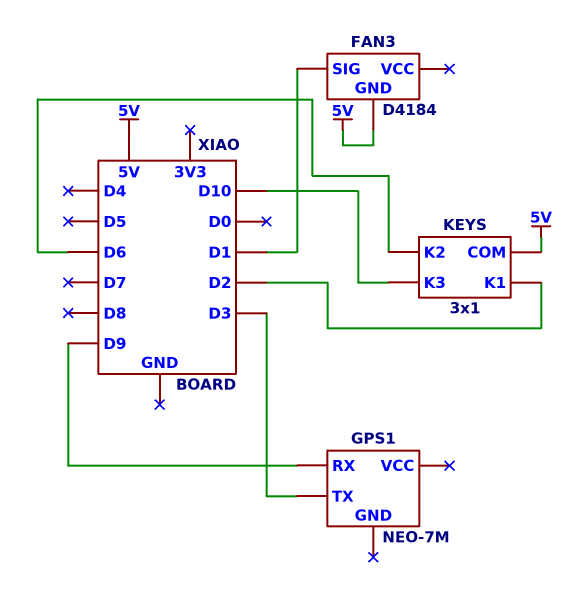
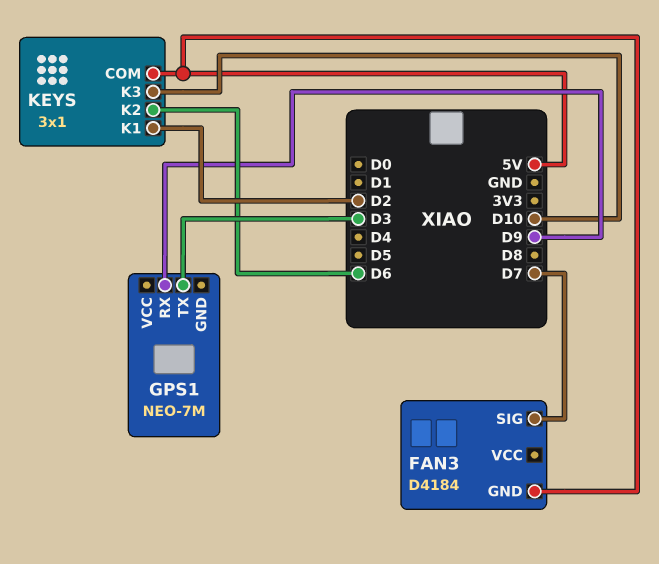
FAN3 pin SIG: D1 -> D7

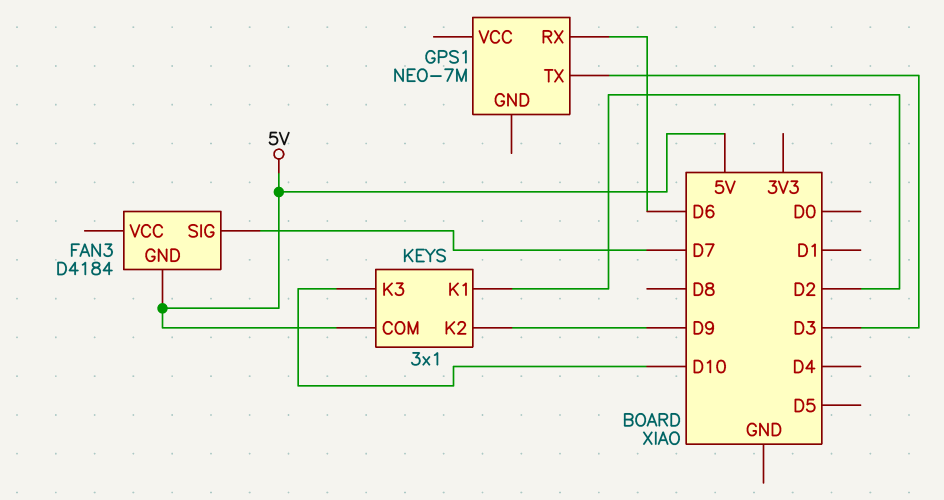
GPS1 pin RX: D9 -> D6
KEYS pin K2: D6 -> D9

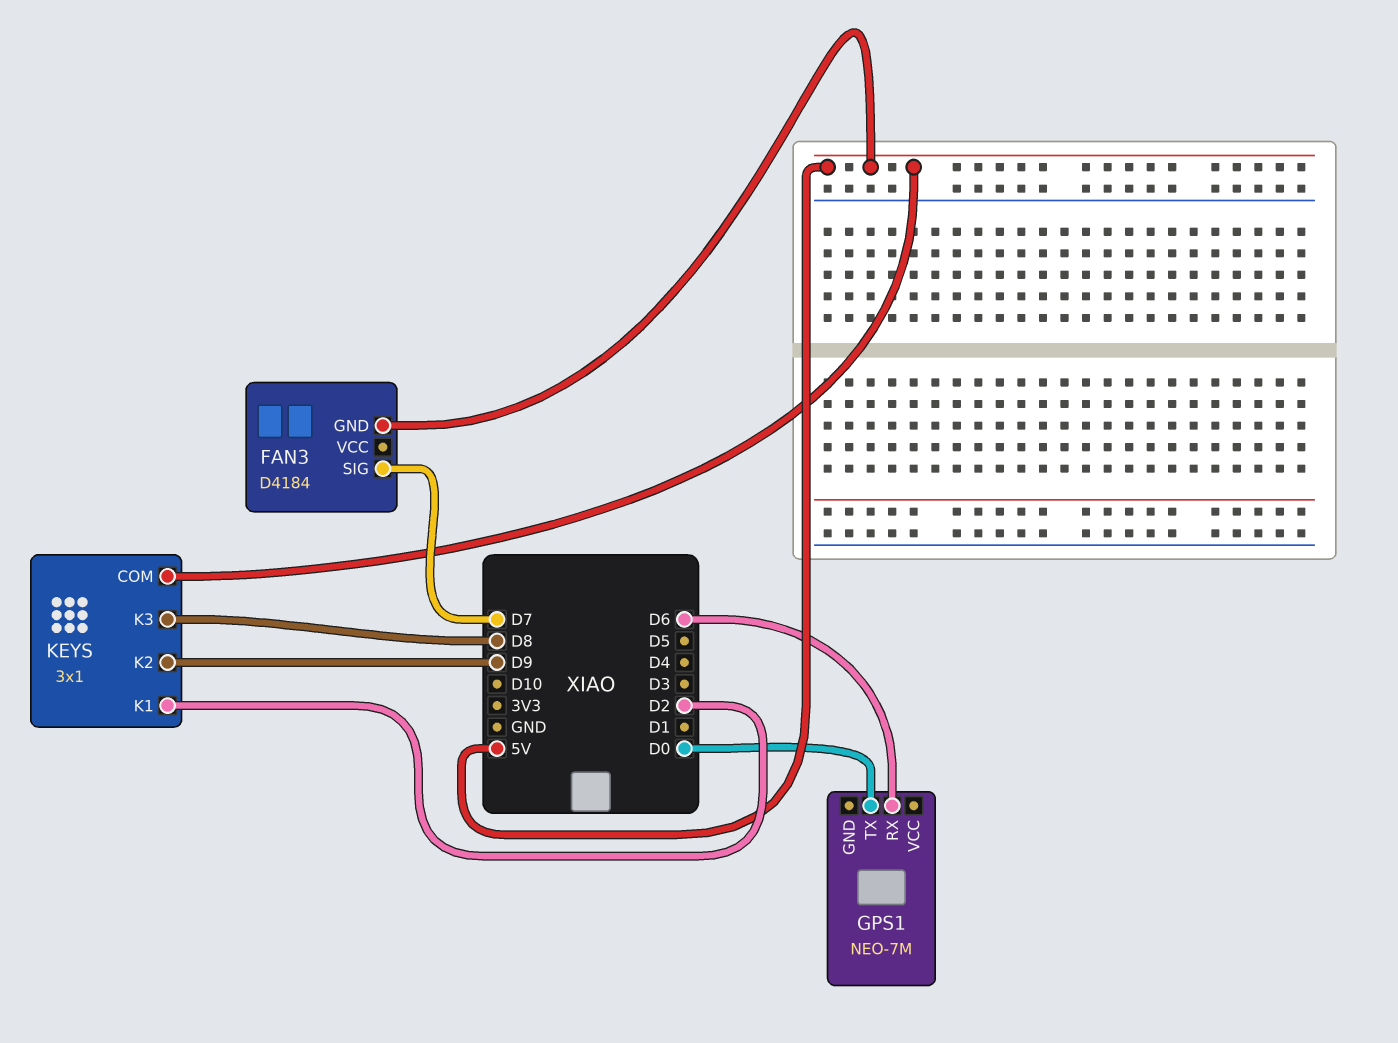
GPS1 pin TX: D3 -> D0
KEYS pin K3: D10 -> D8

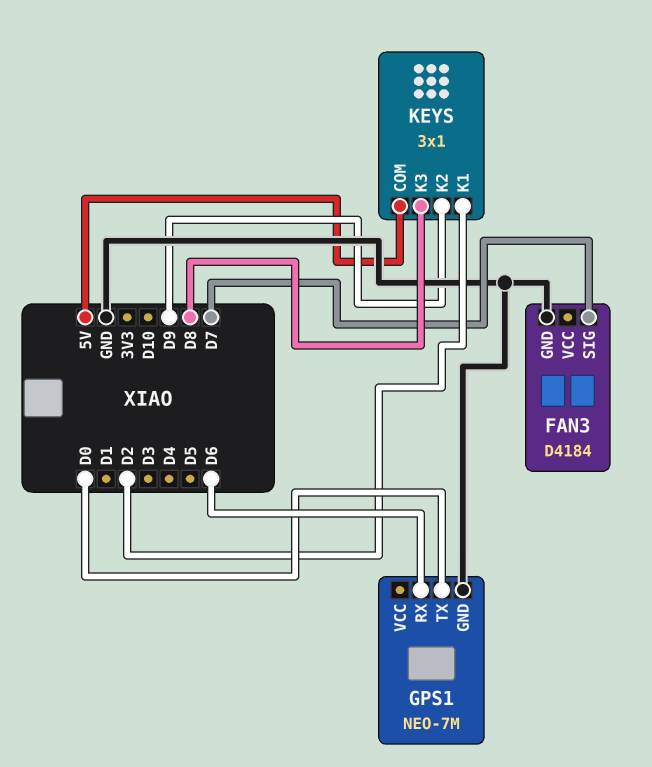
FAN3 pin GND: 5V -> GND
GPS1 pin GND: none -> GND

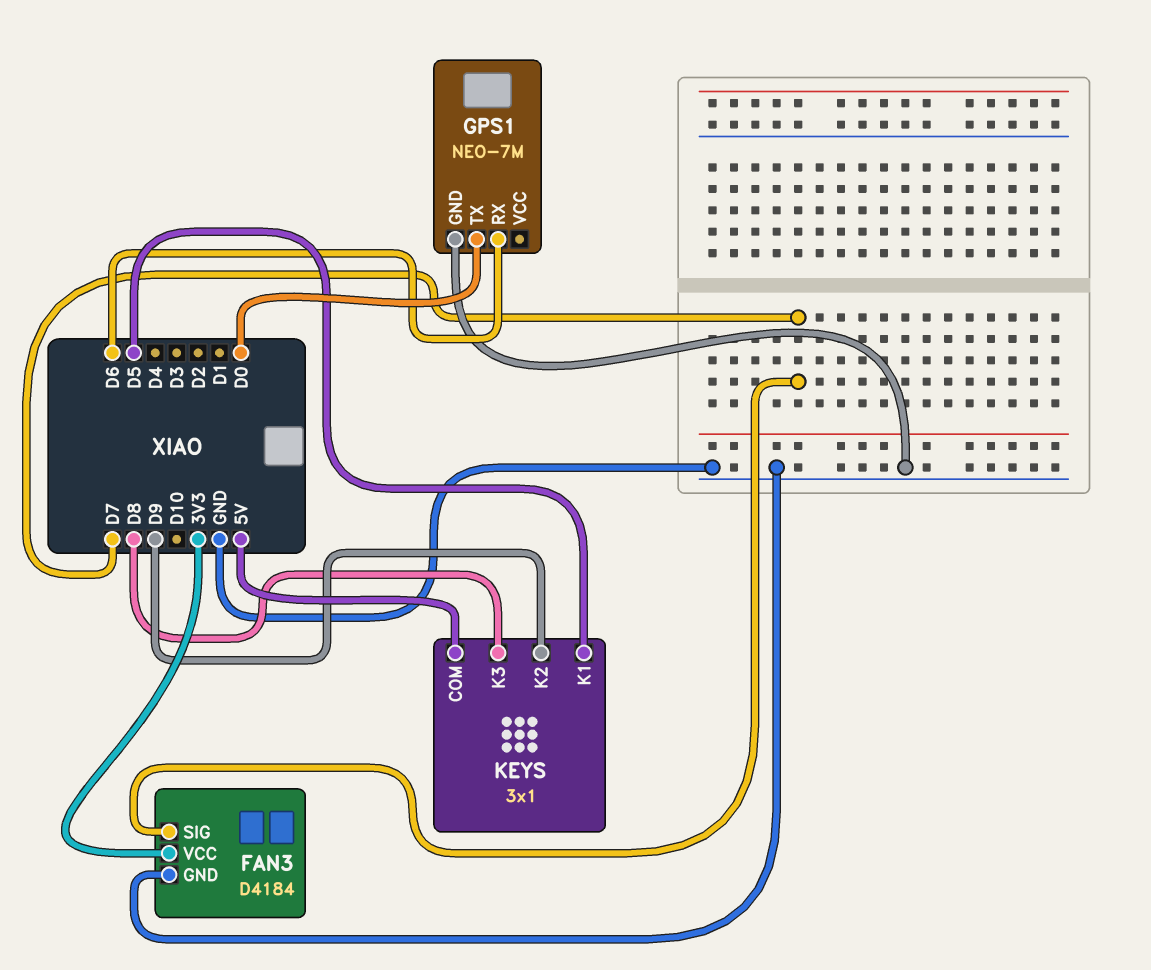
FAN3 pin VCC: none -> 3V3
KEYS pin K1: D2 -> D5

